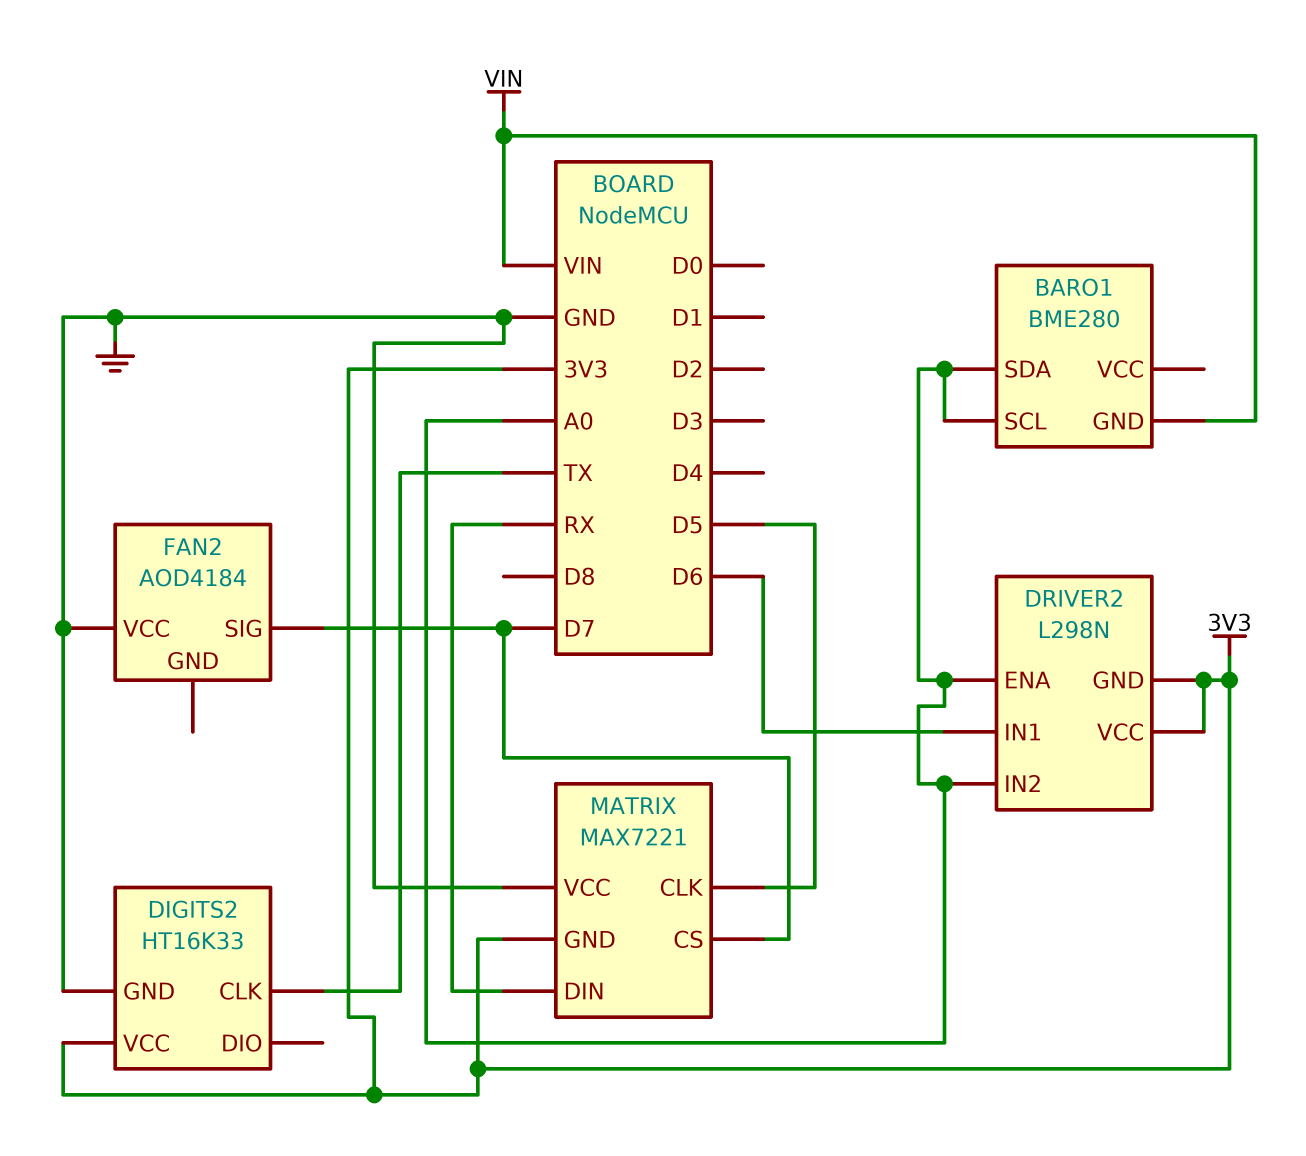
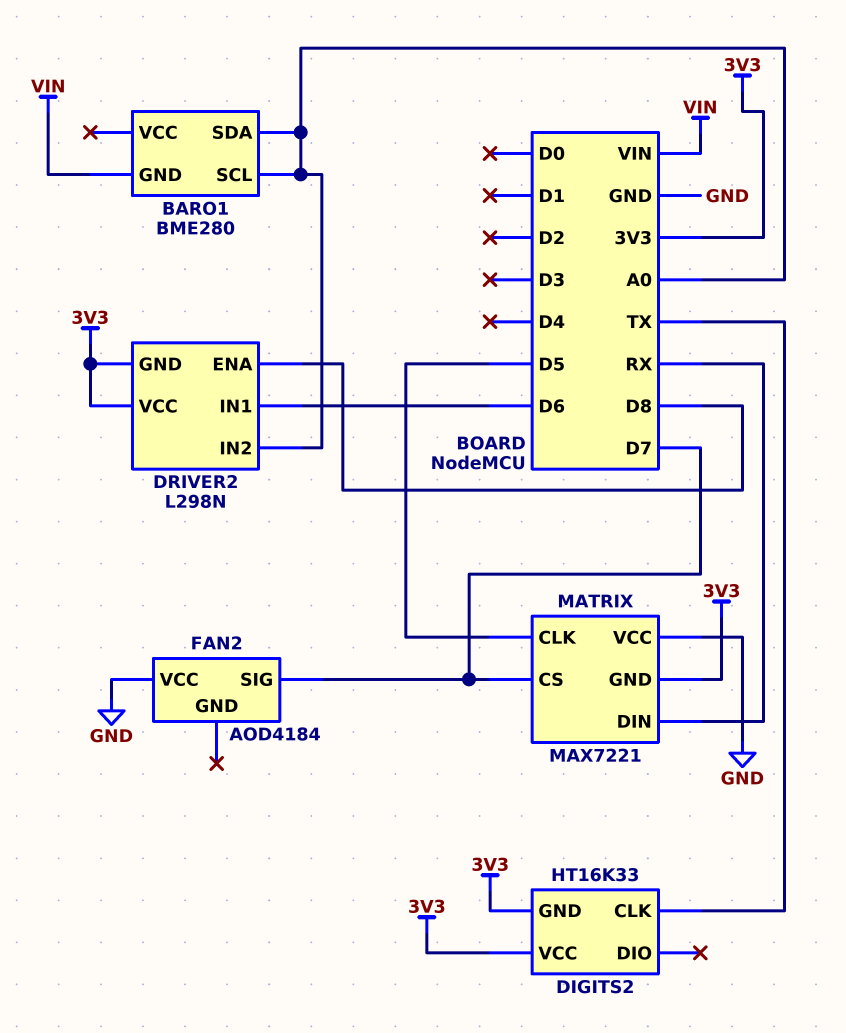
DIGITS2 pin GND: GND -> 3V3
DRIVER2 pin ENA: A0 -> D8

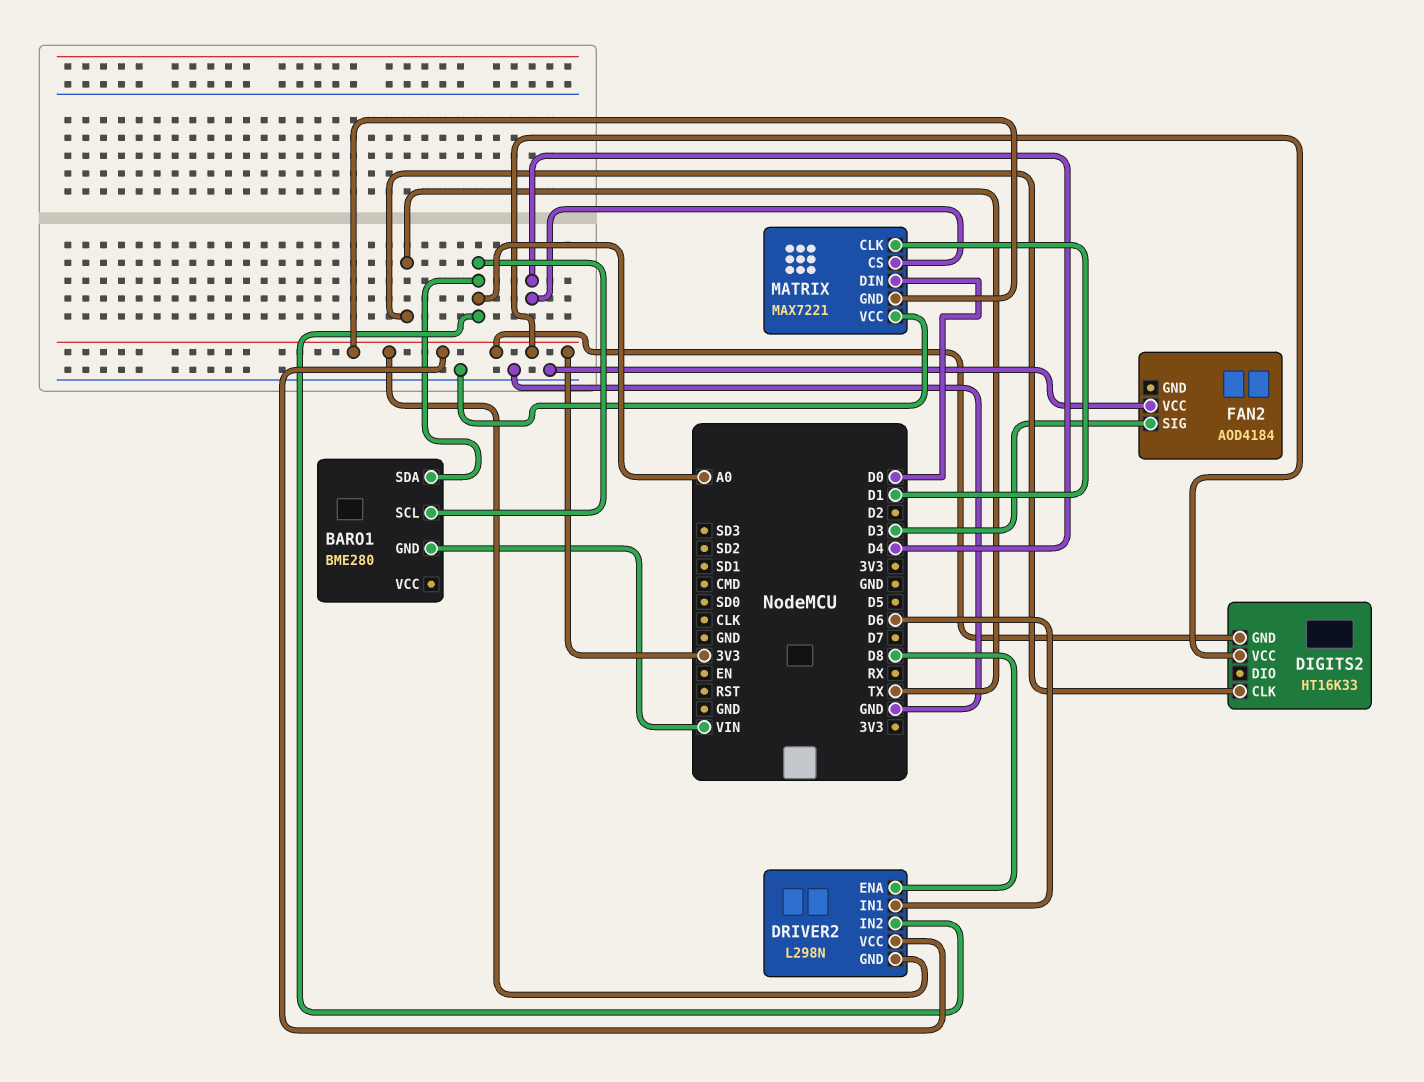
FAN2 pin SIG: D7 -> D3
MATRIX pin CLK: D5 -> D1
MATRIX pin CS: D7 -> D4
MATRIX pin DIN: RX -> D0

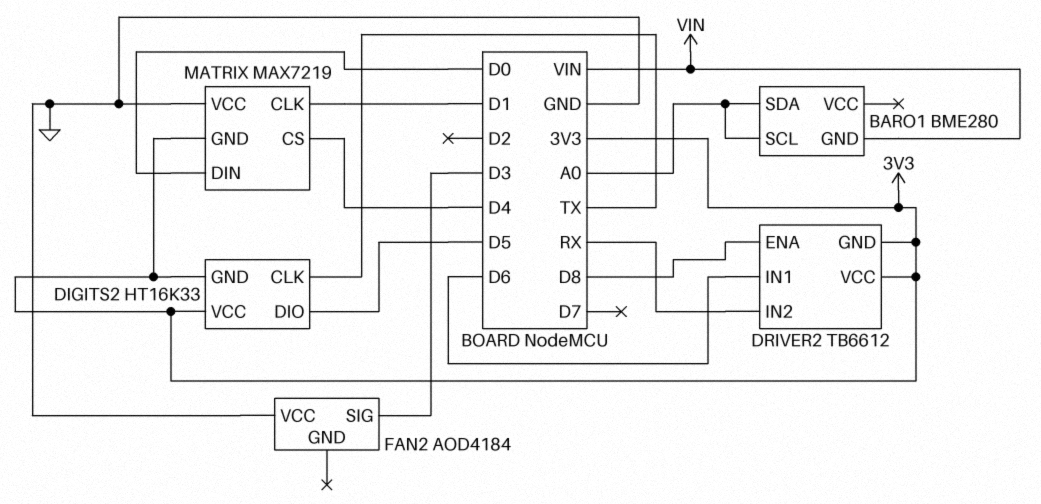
DIGITS2 pin DIO: none -> D5
DRIVER2: L298N -> TB6612
DRIVER2 pin IN2: A0 -> RX
MATRIX: MAX7221 -> MAX7219

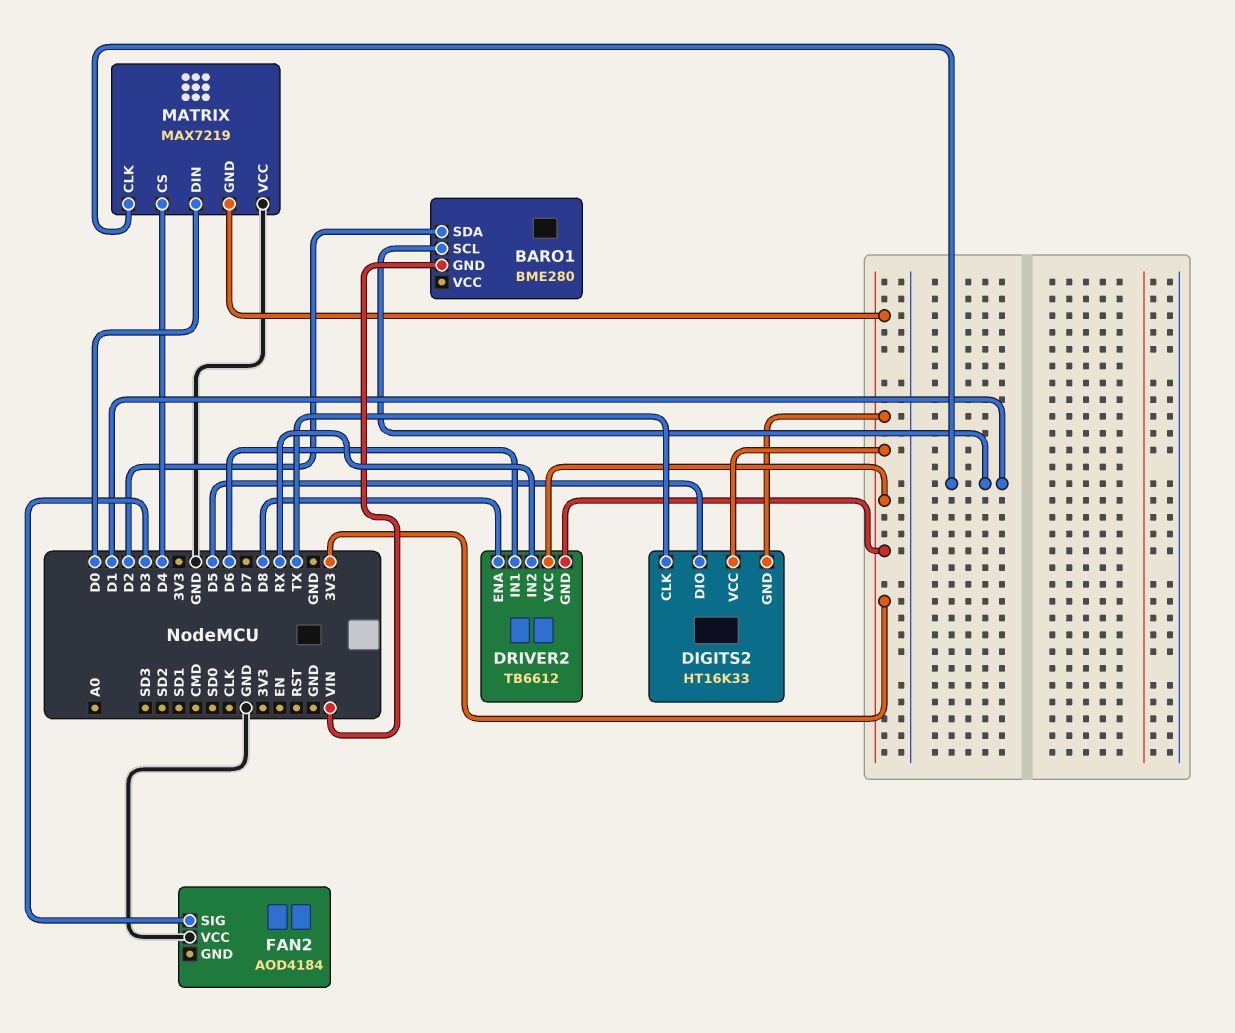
BARO1 pin SCL: A0 -> D1
BARO1 pin SDA: A0 -> D2

